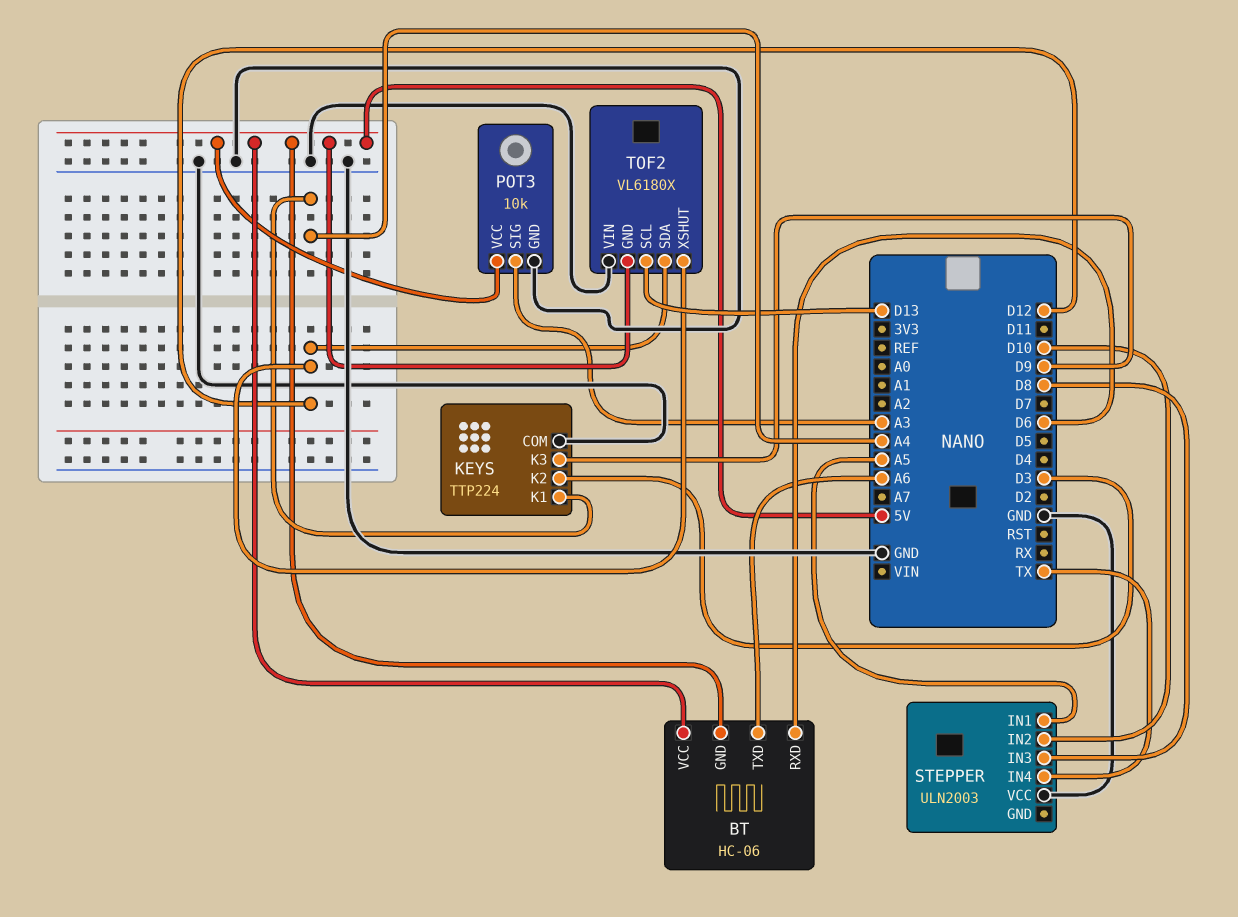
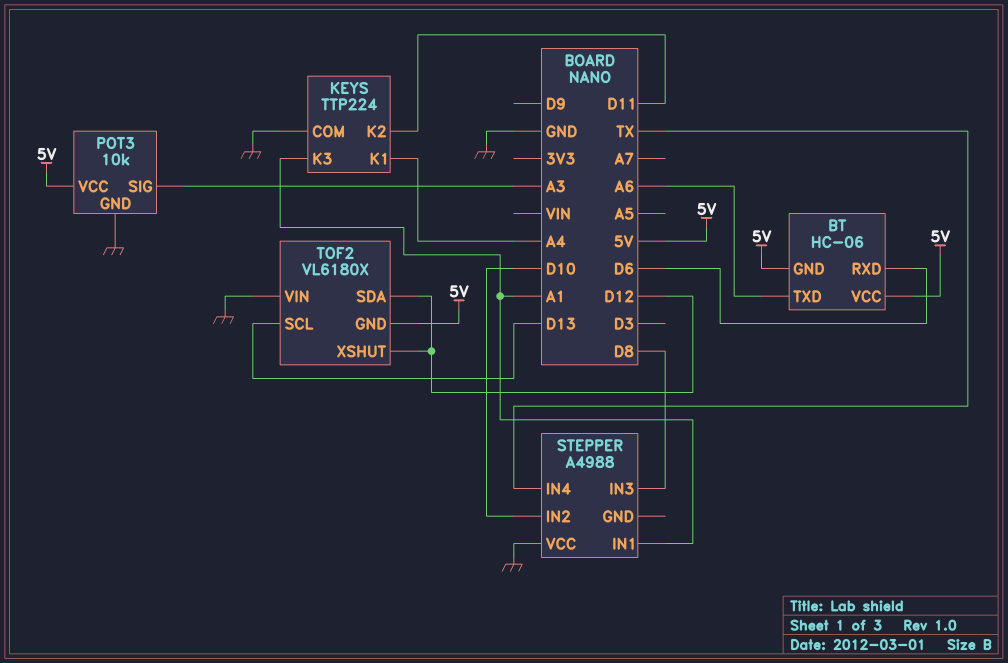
KEYS pin K2: D3 -> D11
KEYS pin K3: D9 -> A1
STEPPER: ULN2003 -> A4988
STEPPER pin IN1: A5 -> A1

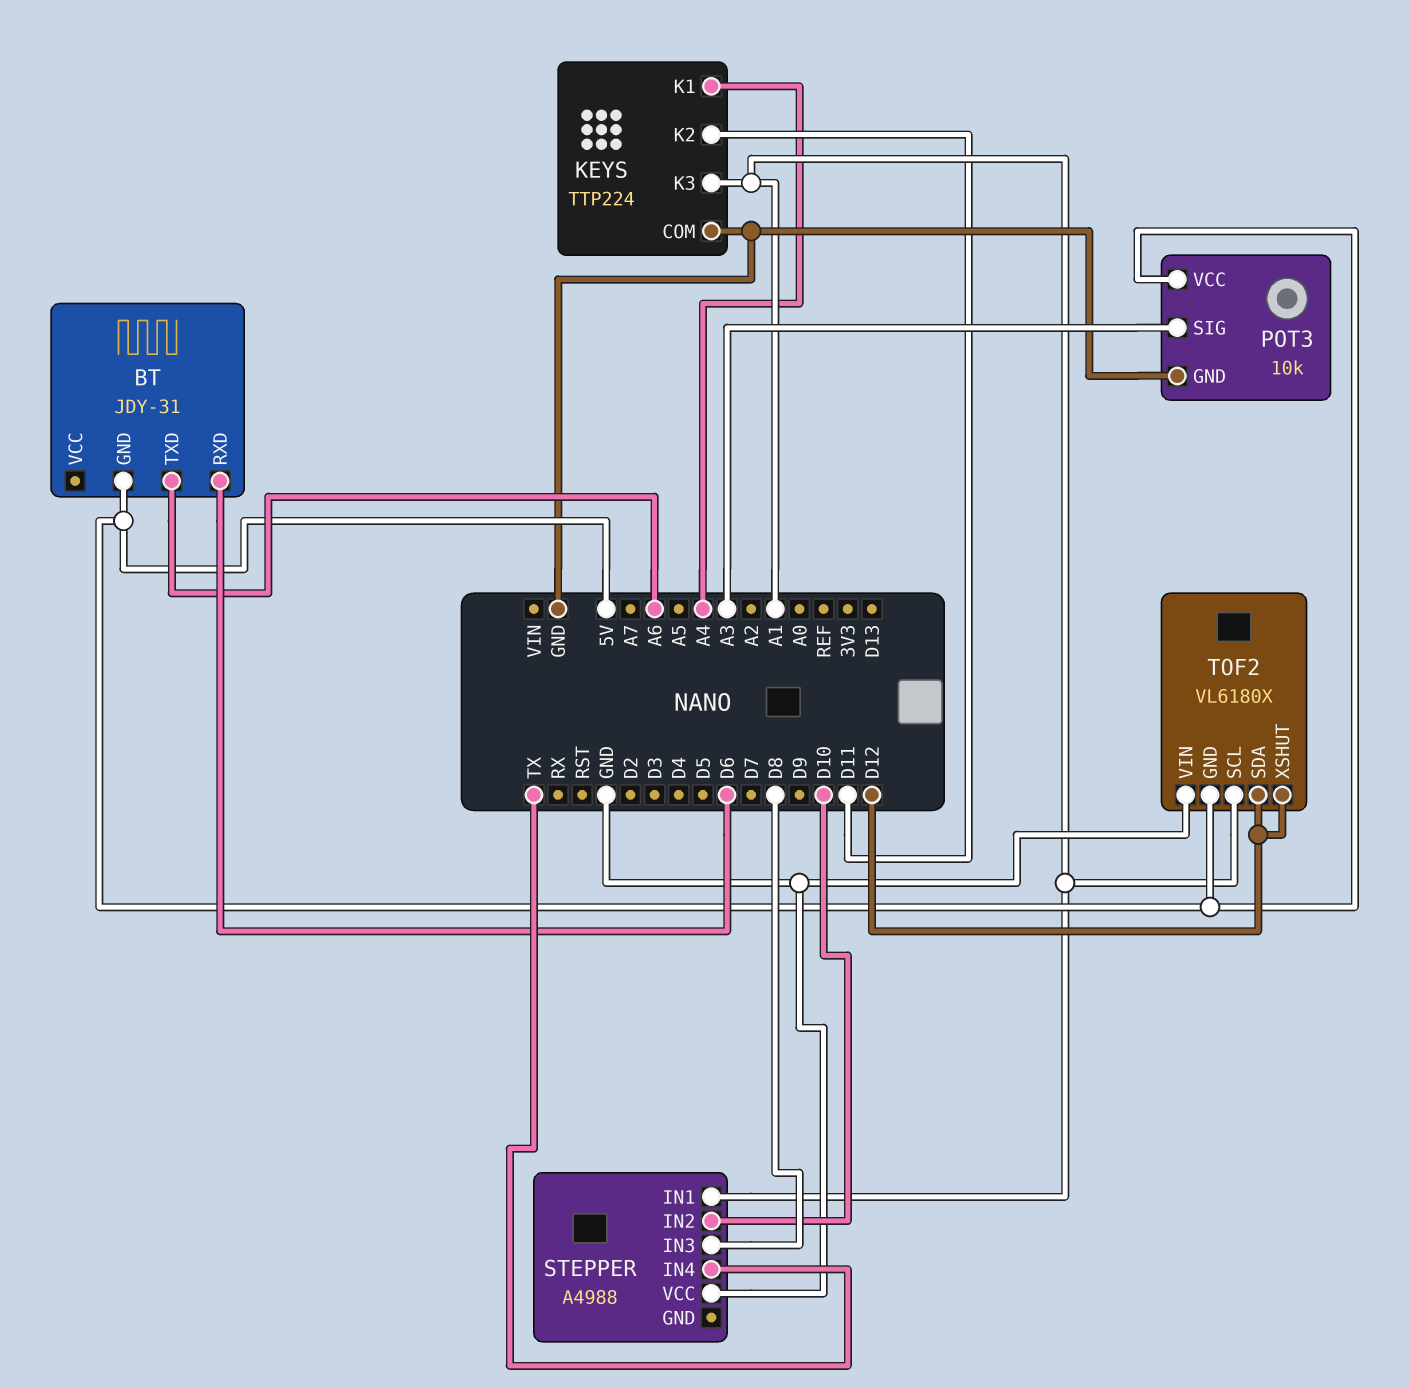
BT: HC-06 -> JDY-31
BT pin VCC: 5V -> none
TOF2 pin SCL: D13 -> A1

